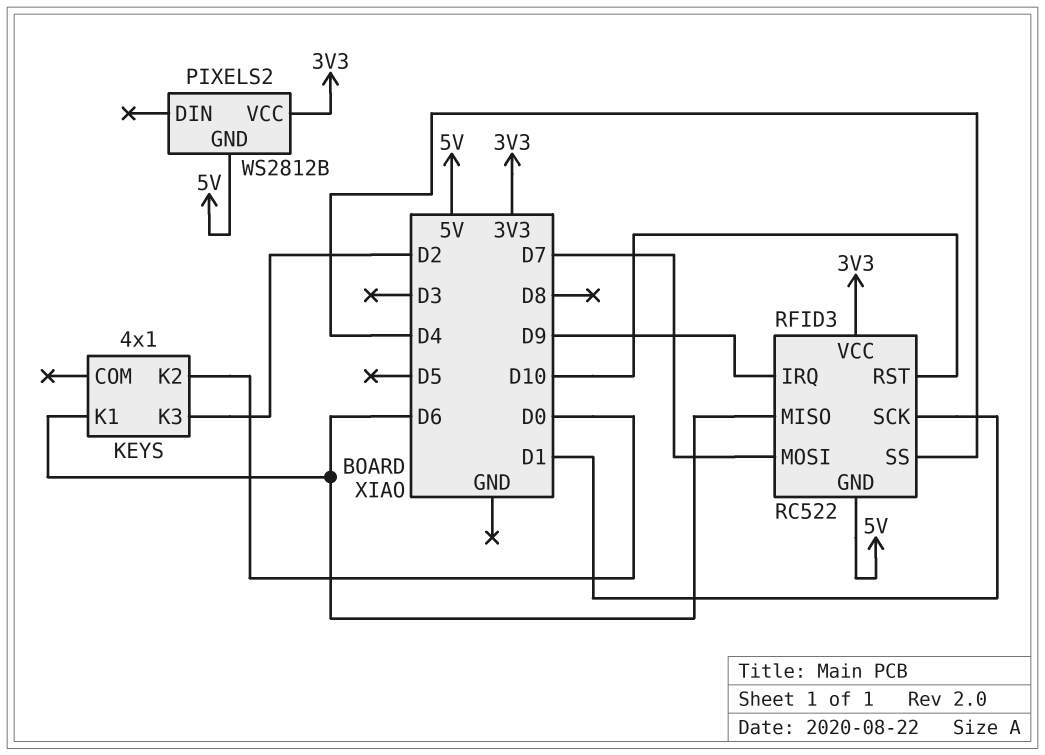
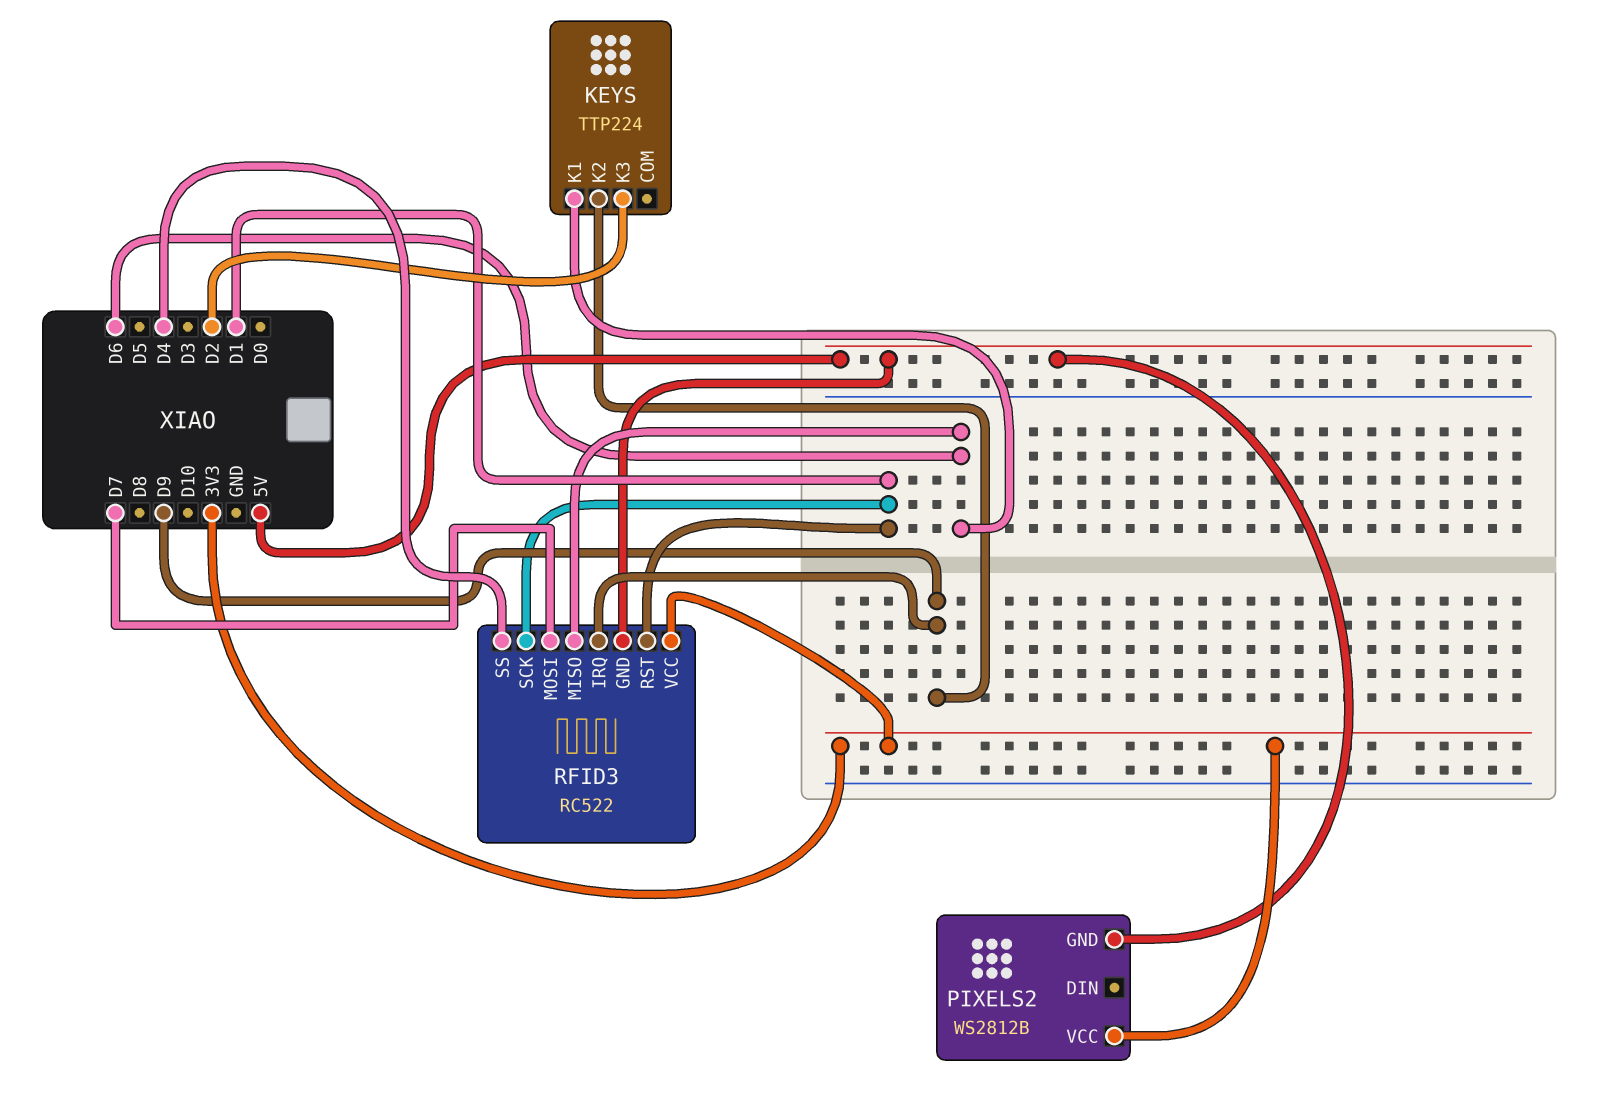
KEYS: 4x1 -> TTP224
KEYS pin K2: D0 -> D9
RFID3 pin RST: D10 -> D1

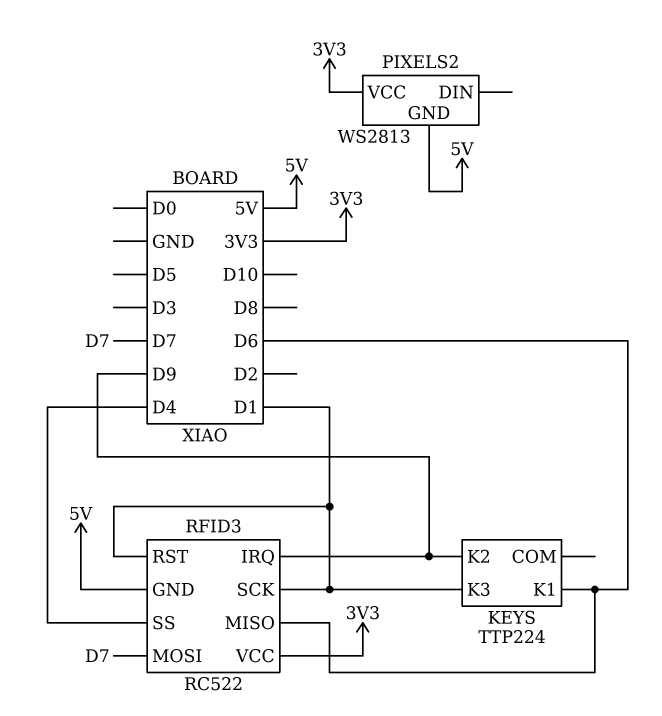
KEYS pin K3: D2 -> D1
PIXELS2: WS2812B -> WS2813

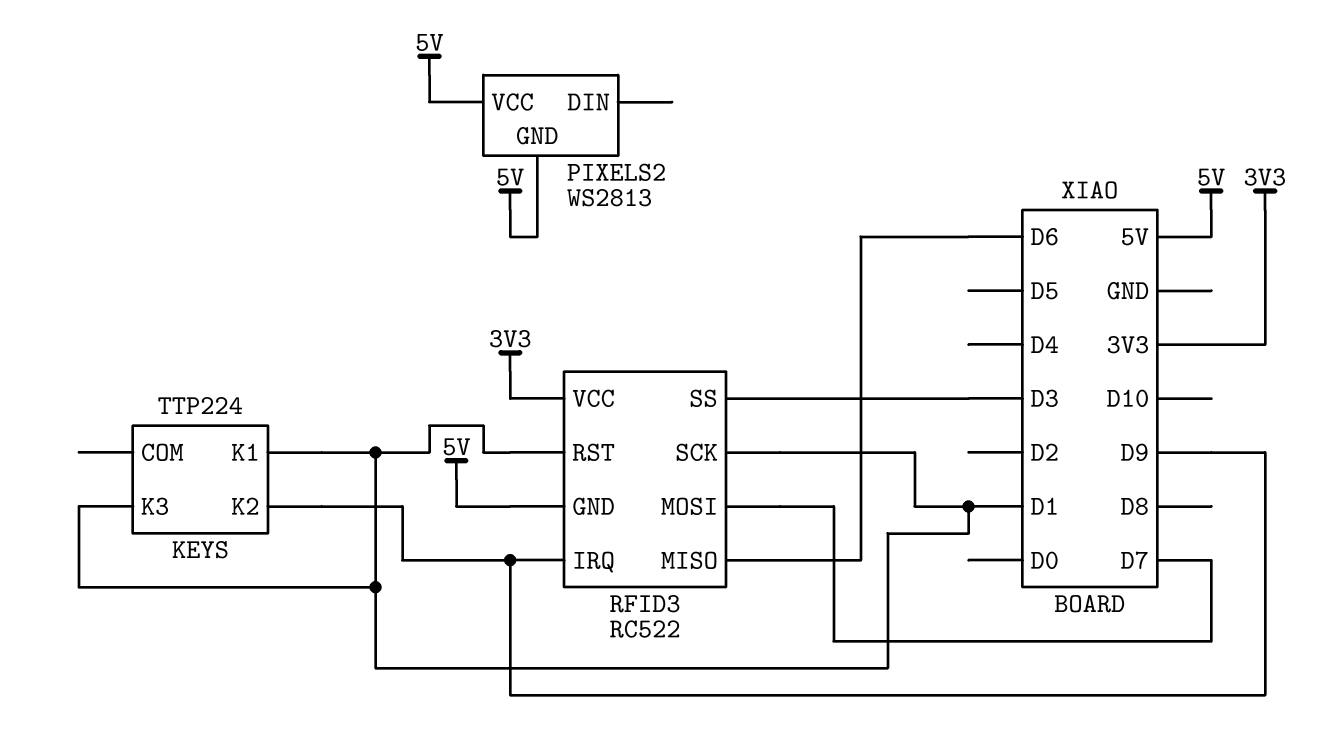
KEYS pin K1: D6 -> D1
PIXELS2 pin VCC: 3V3 -> 5V
RFID3 pin SS: D4 -> D3

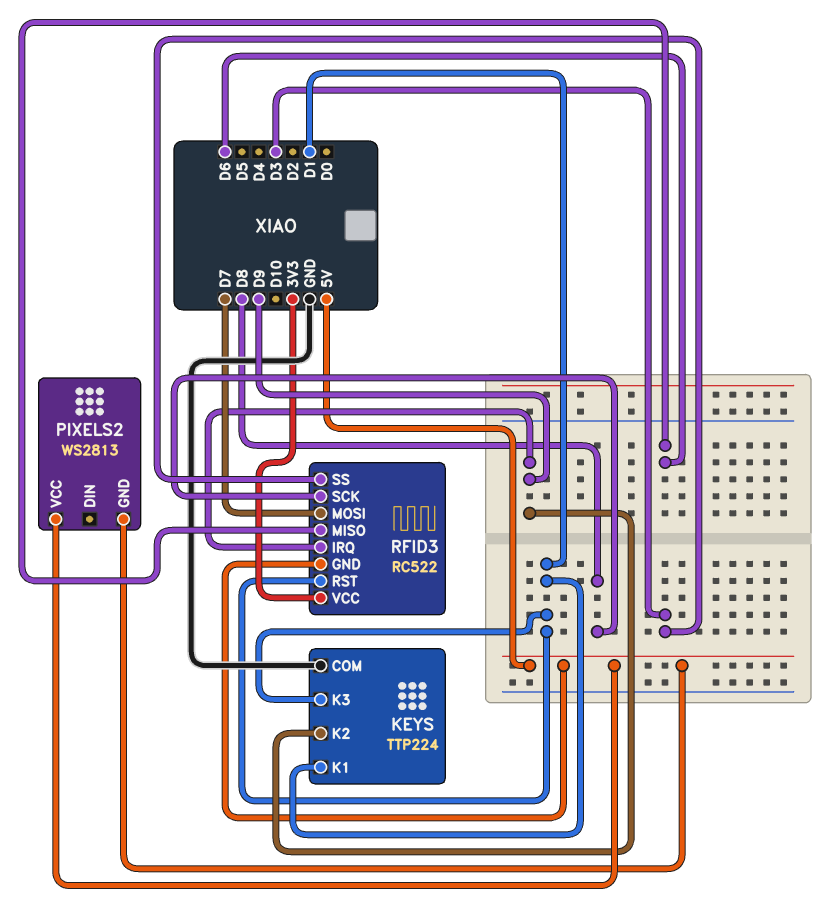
KEYS pin COM: none -> GND
RFID3 pin SCK: D1 -> D8

